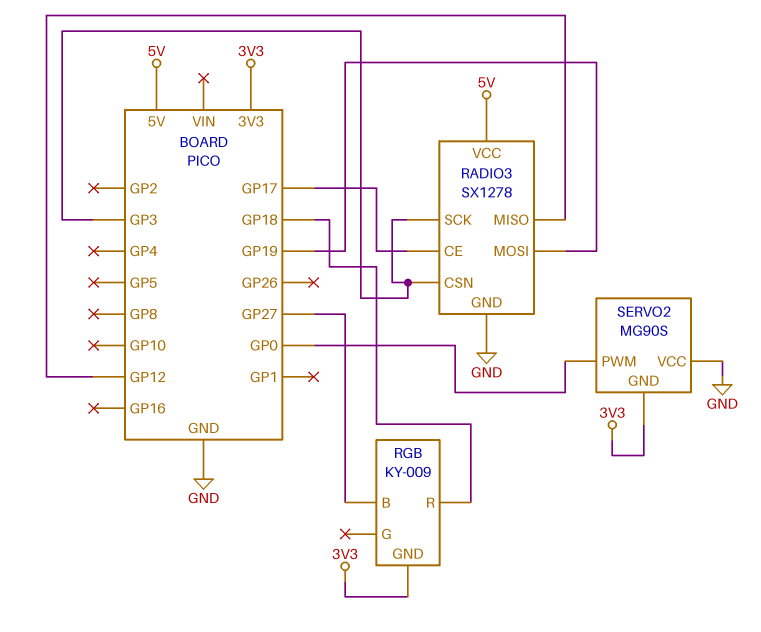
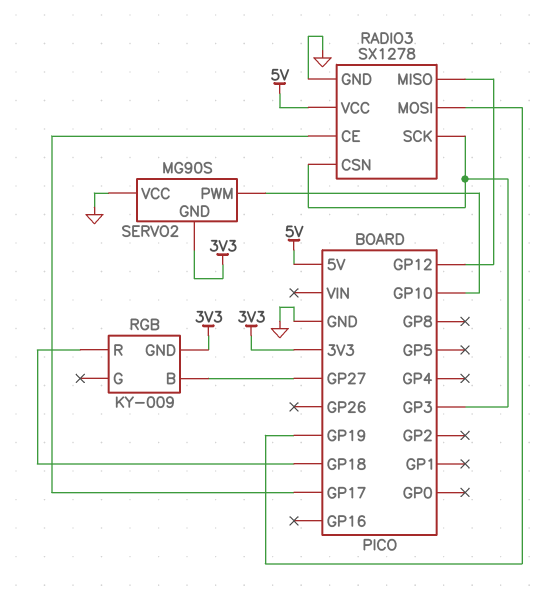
SERVO2 pin PWM: GP0 -> GP10

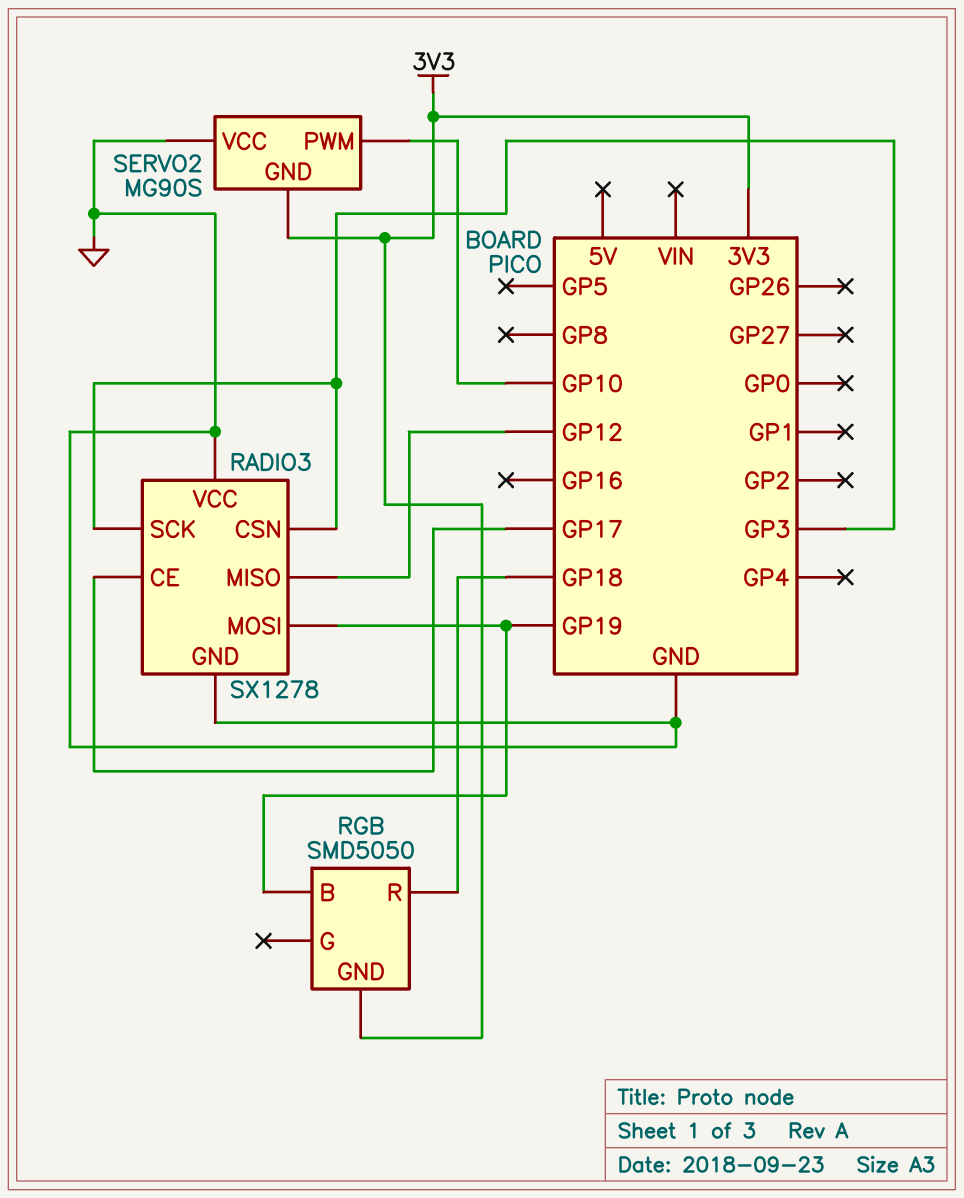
RADIO3 pin VCC: 5V -> GND
RGB: KY-009 -> SMD5050
RGB pin B: GP27 -> GP19

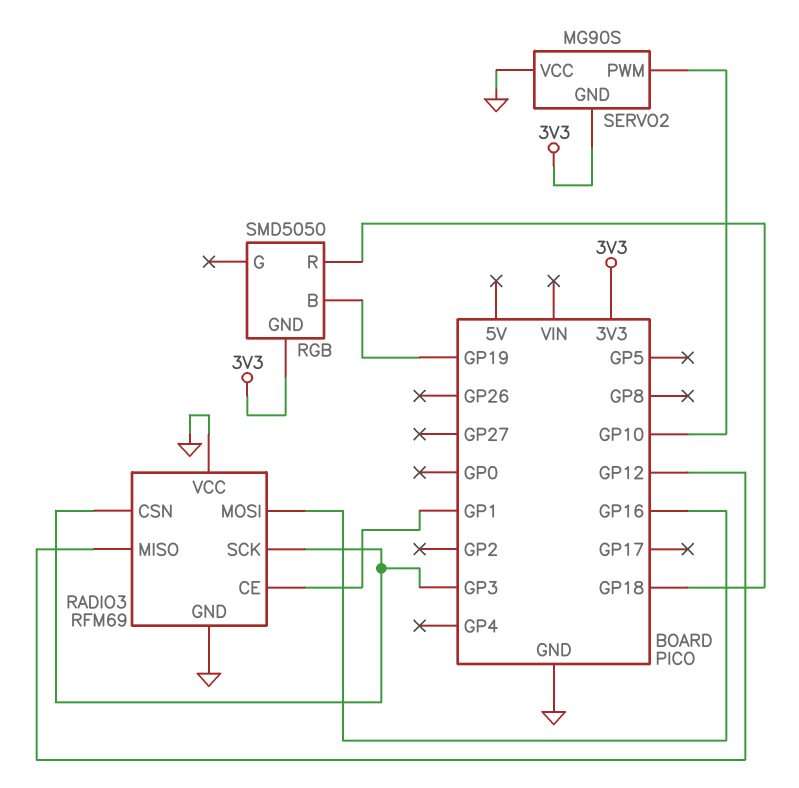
RADIO3: SX1278 -> RFM69
RADIO3 pin CE: GP17 -> GP1
RADIO3 pin MOSI: GP19 -> GP16

